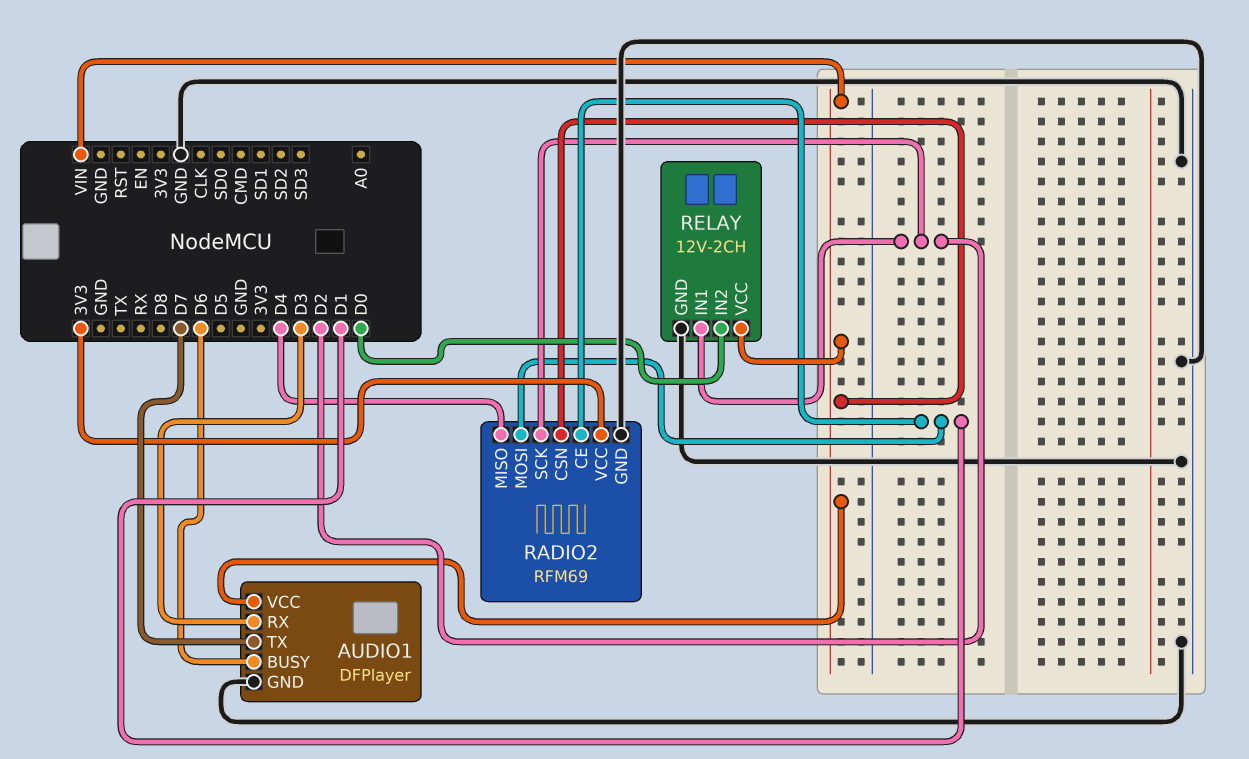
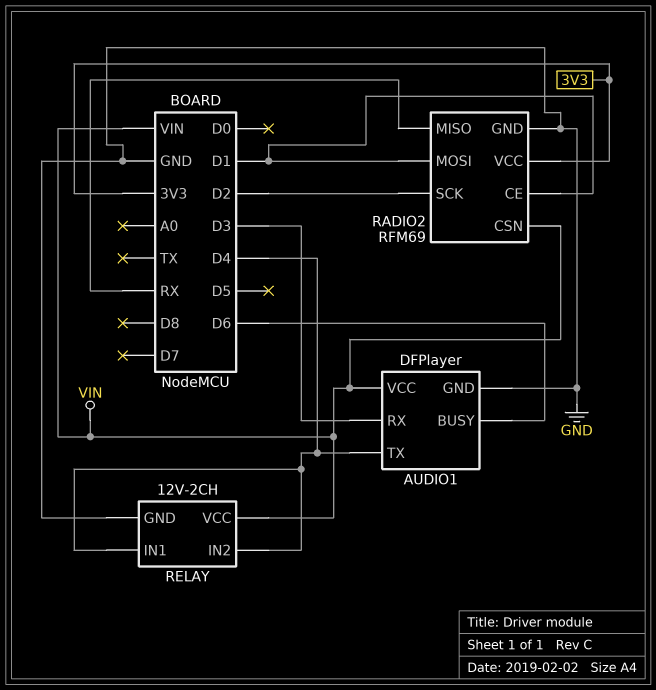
AUDIO1 pin TX: D7 -> D4
RADIO2 pin MISO: D4 -> RX
RELAY pin IN1: D2 -> D4
RELAY pin IN2: D0 -> D4

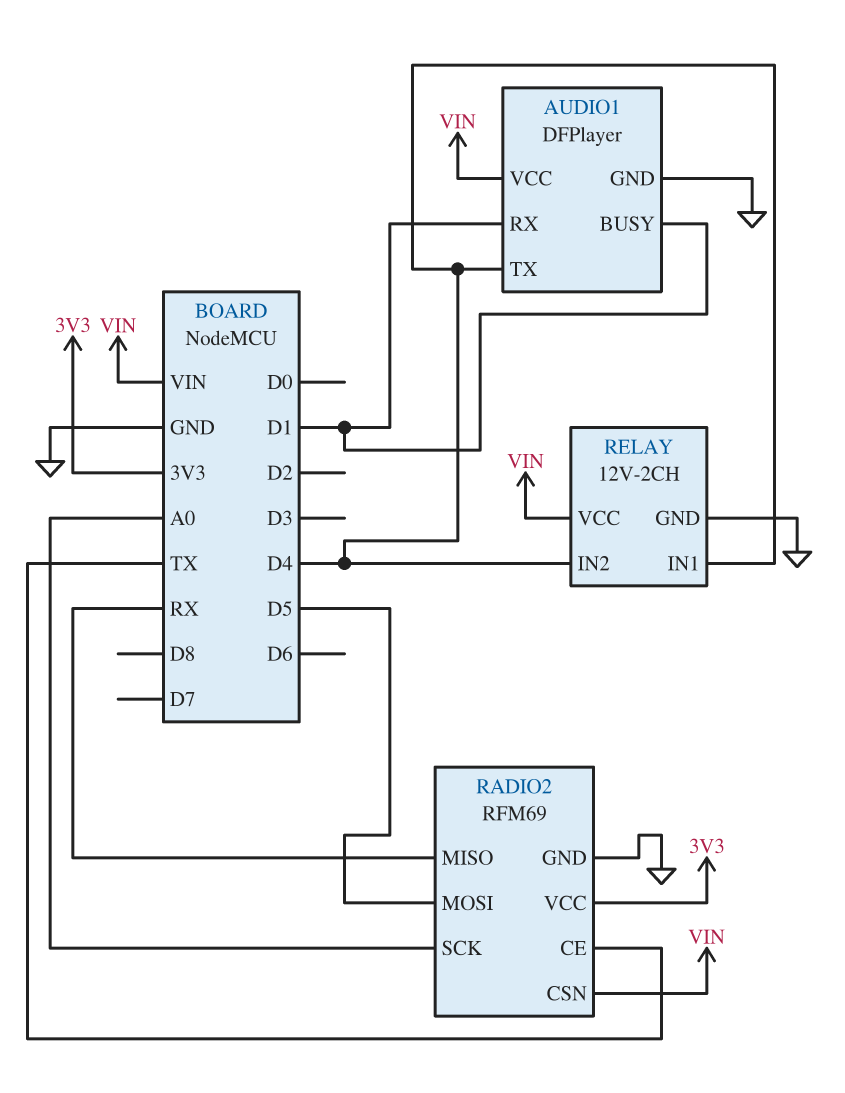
AUDIO1 pin BUSY: D6 -> D1
AUDIO1 pin RX: D3 -> D1
RADIO2 pin CE: D1 -> TX
RADIO2 pin MOSI: D1 -> D5
RADIO2 pin SCK: D2 -> A0

